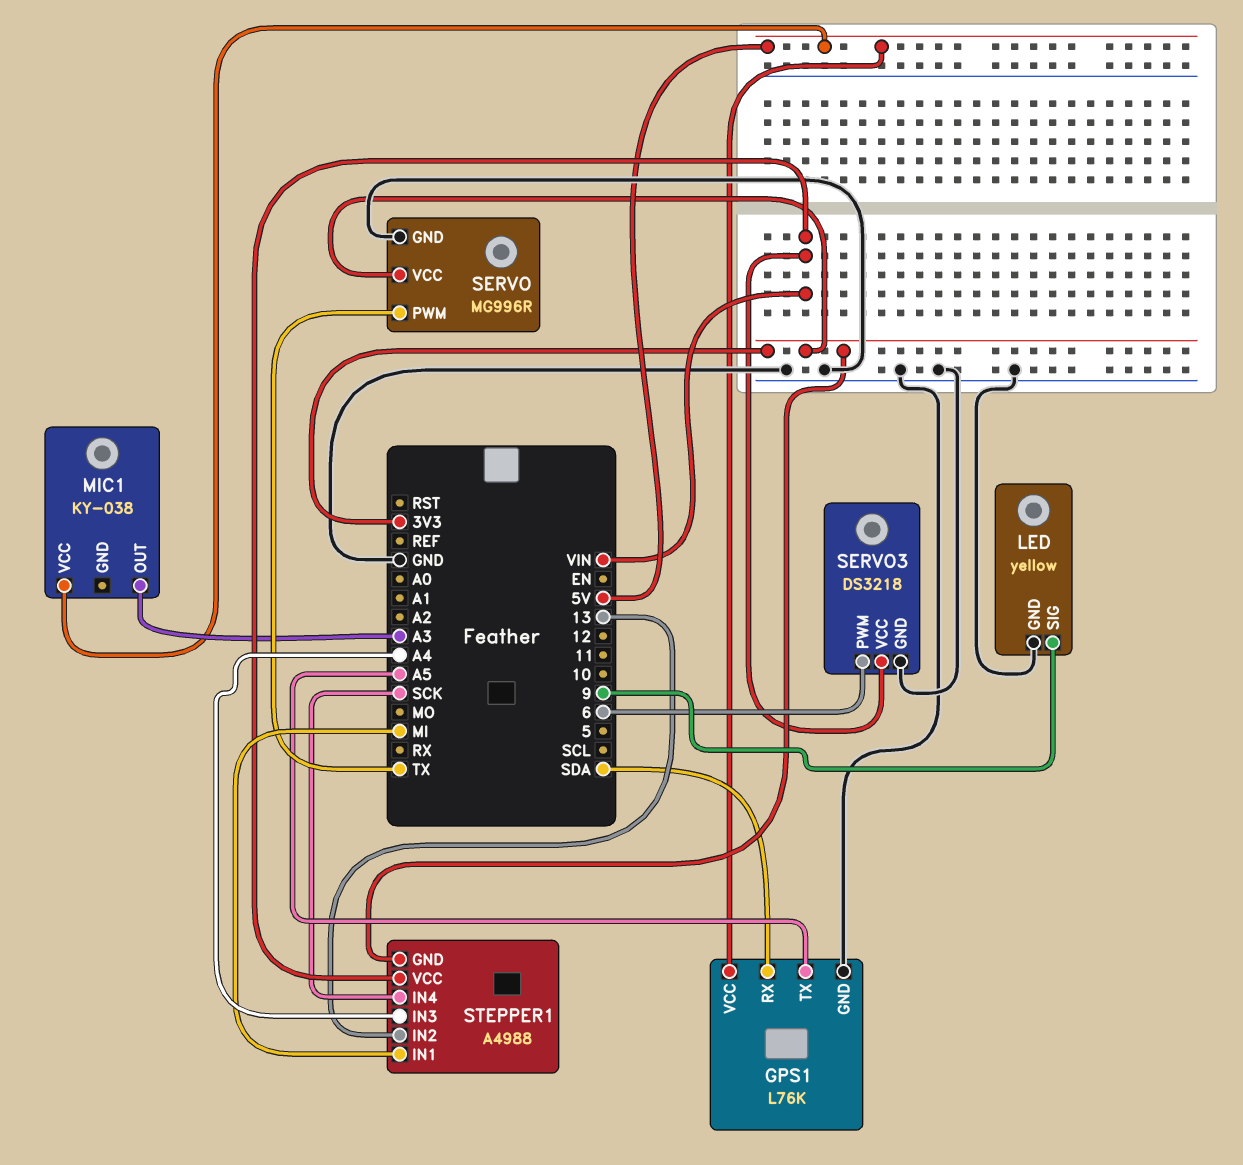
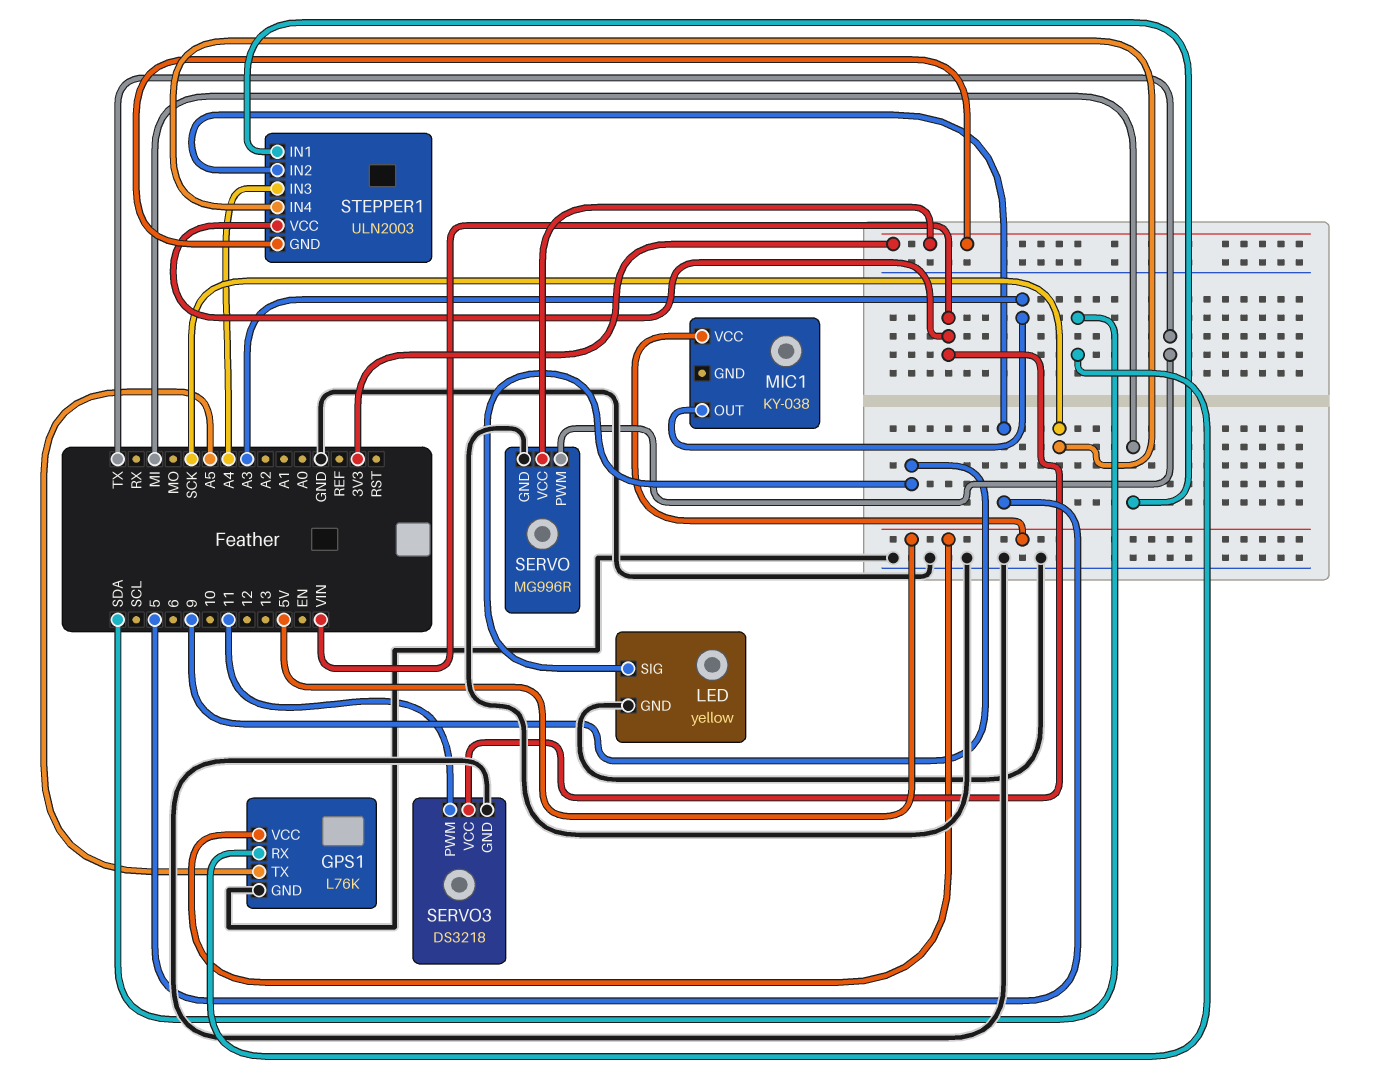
SERVO3 pin PWM: 6 -> 11
STEPPER1: A4988 -> ULN2003
STEPPER1 pin IN2: 13 -> 5

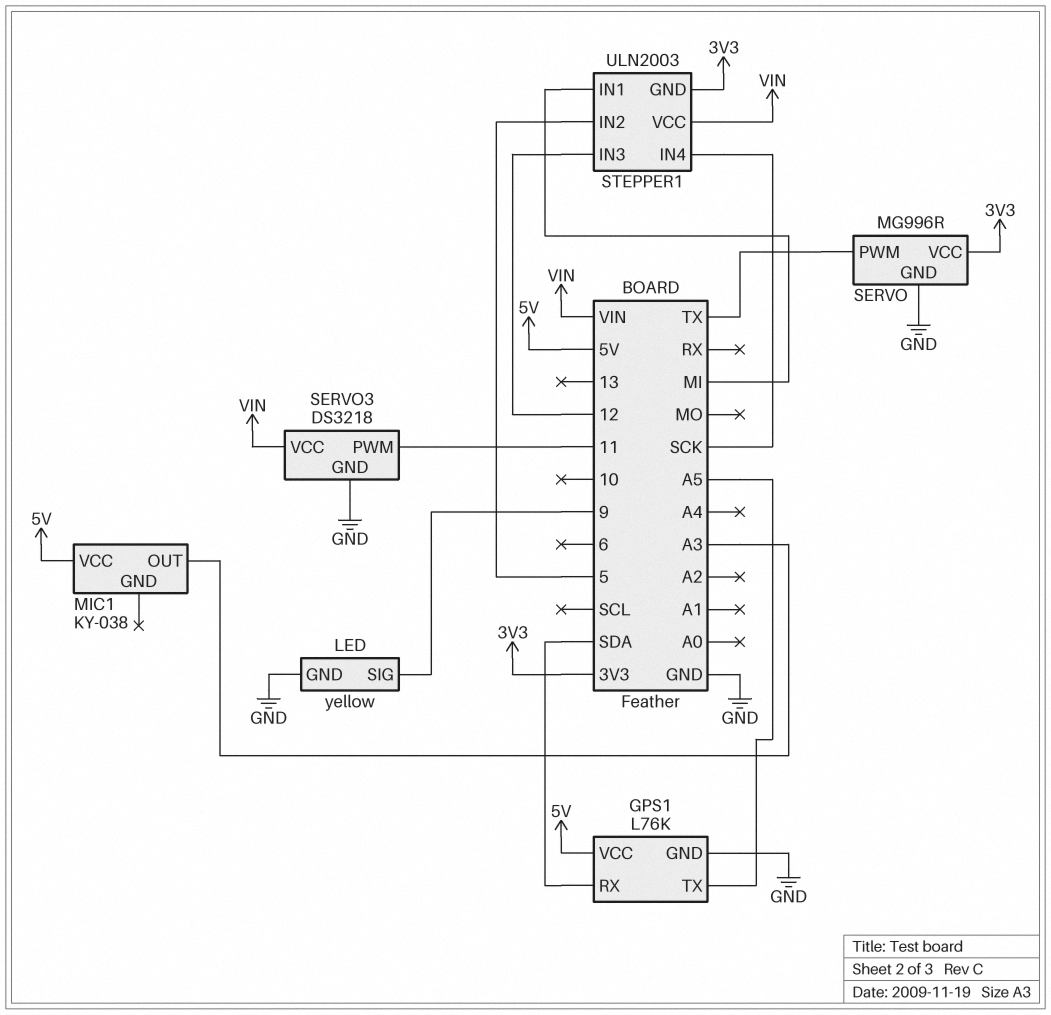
STEPPER1 pin IN3: A4 -> 12

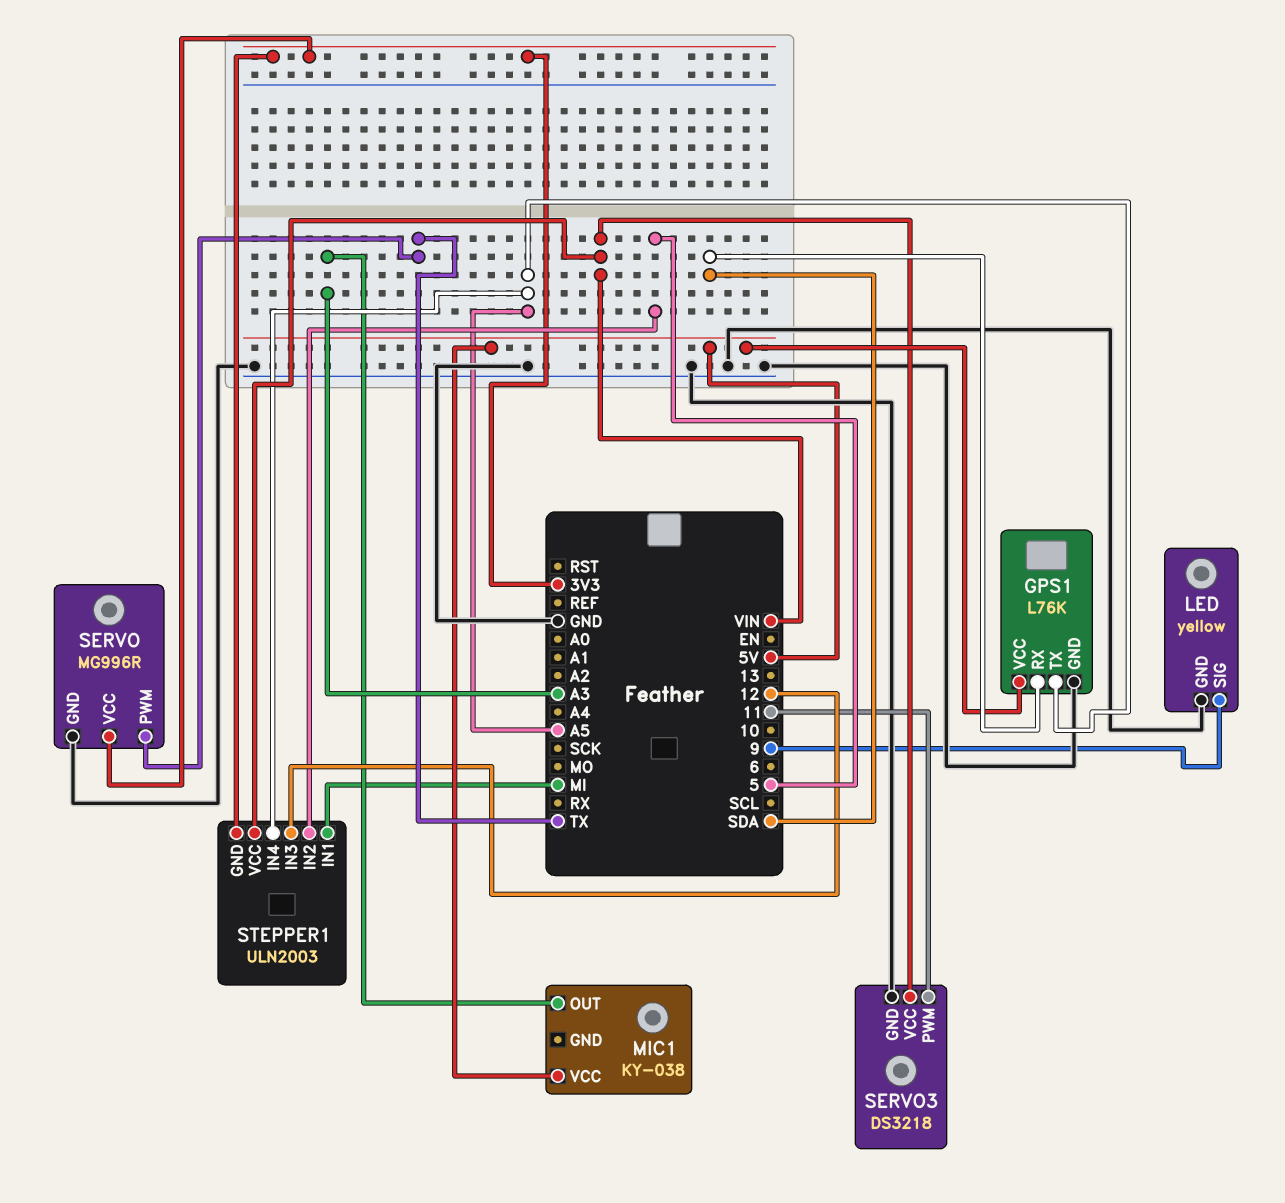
STEPPER1 pin IN4: SCK -> A5

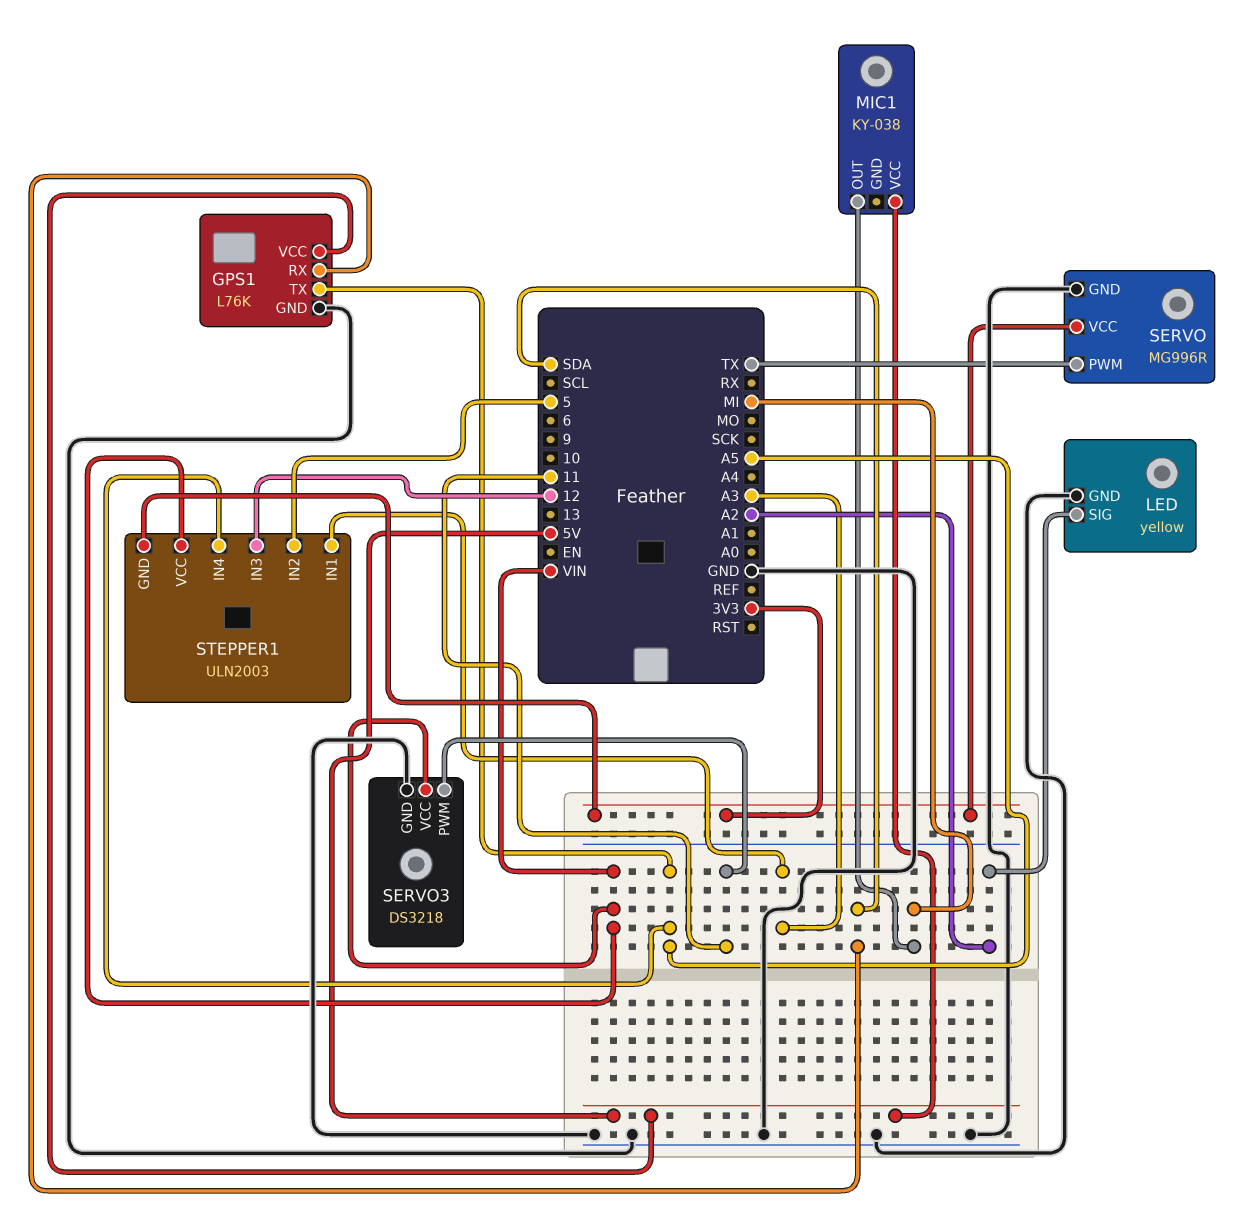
LED pin SIG: 9 -> A2
MIC1 pin OUT: A3 -> MI
STEPPER1 pin IN1: MI -> A3

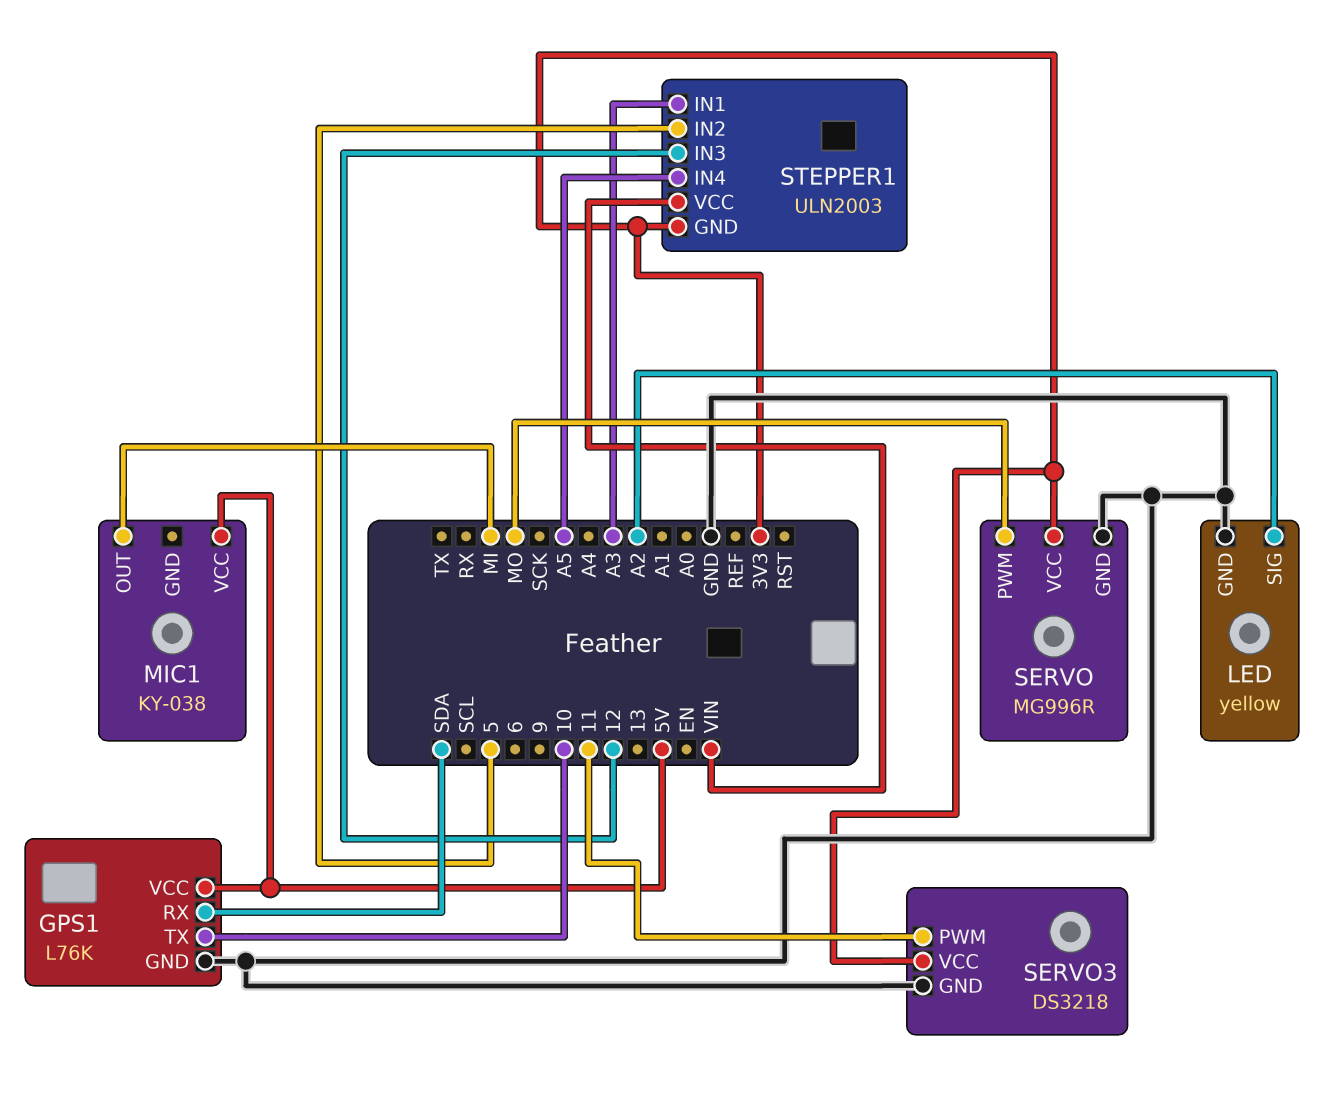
GPS1 pin TX: A5 -> 10
SERVO pin PWM: TX -> MO
SERVO3 pin VCC: VIN -> 3V3

